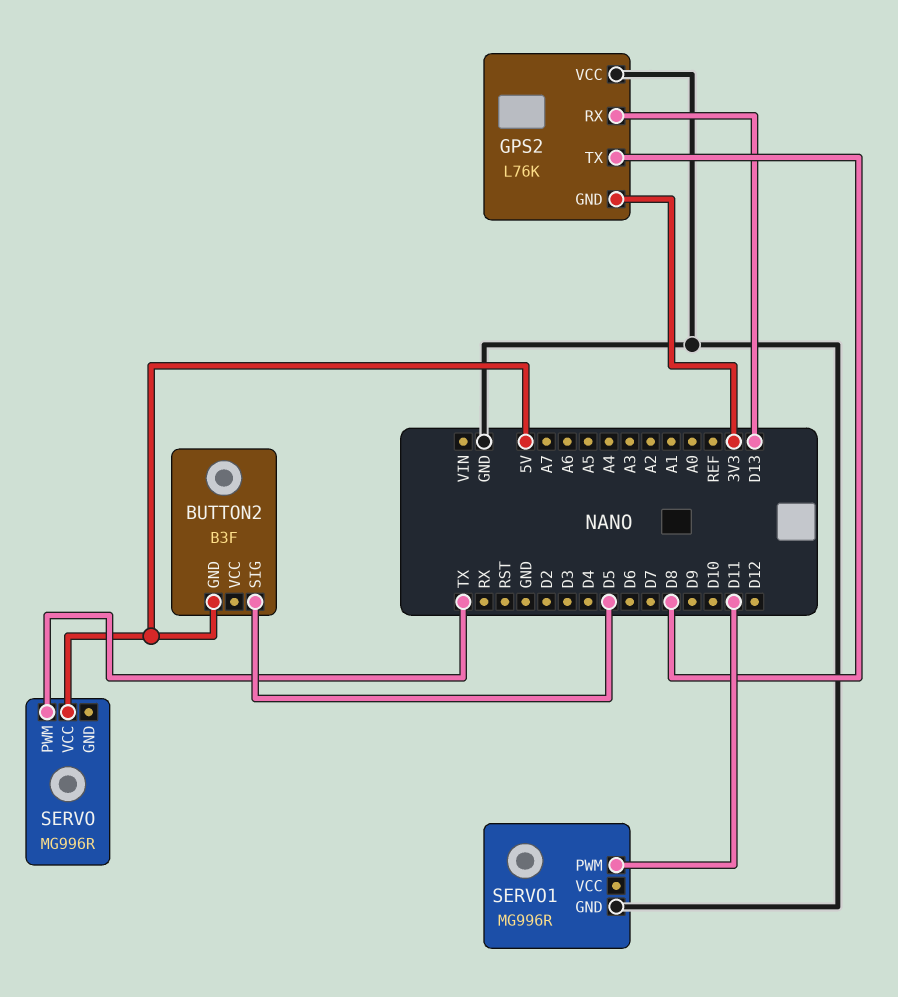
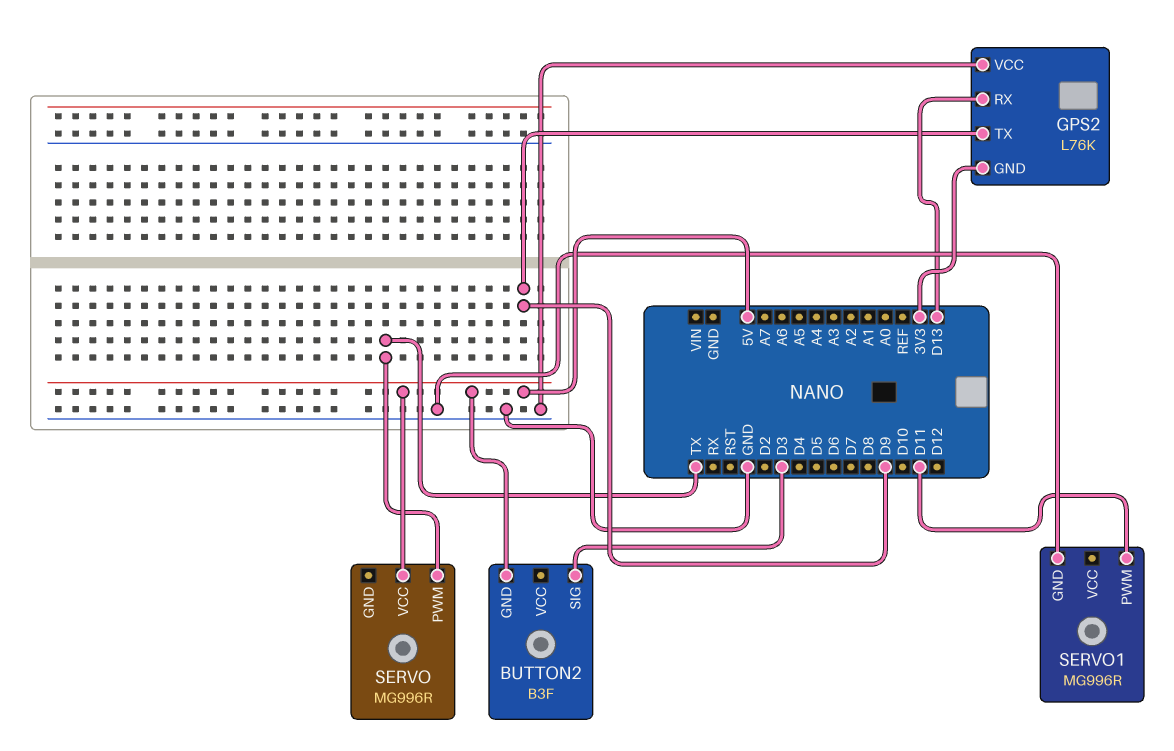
BUTTON2 pin SIG: D5 -> D3
GPS2 pin TX: D8 -> D9

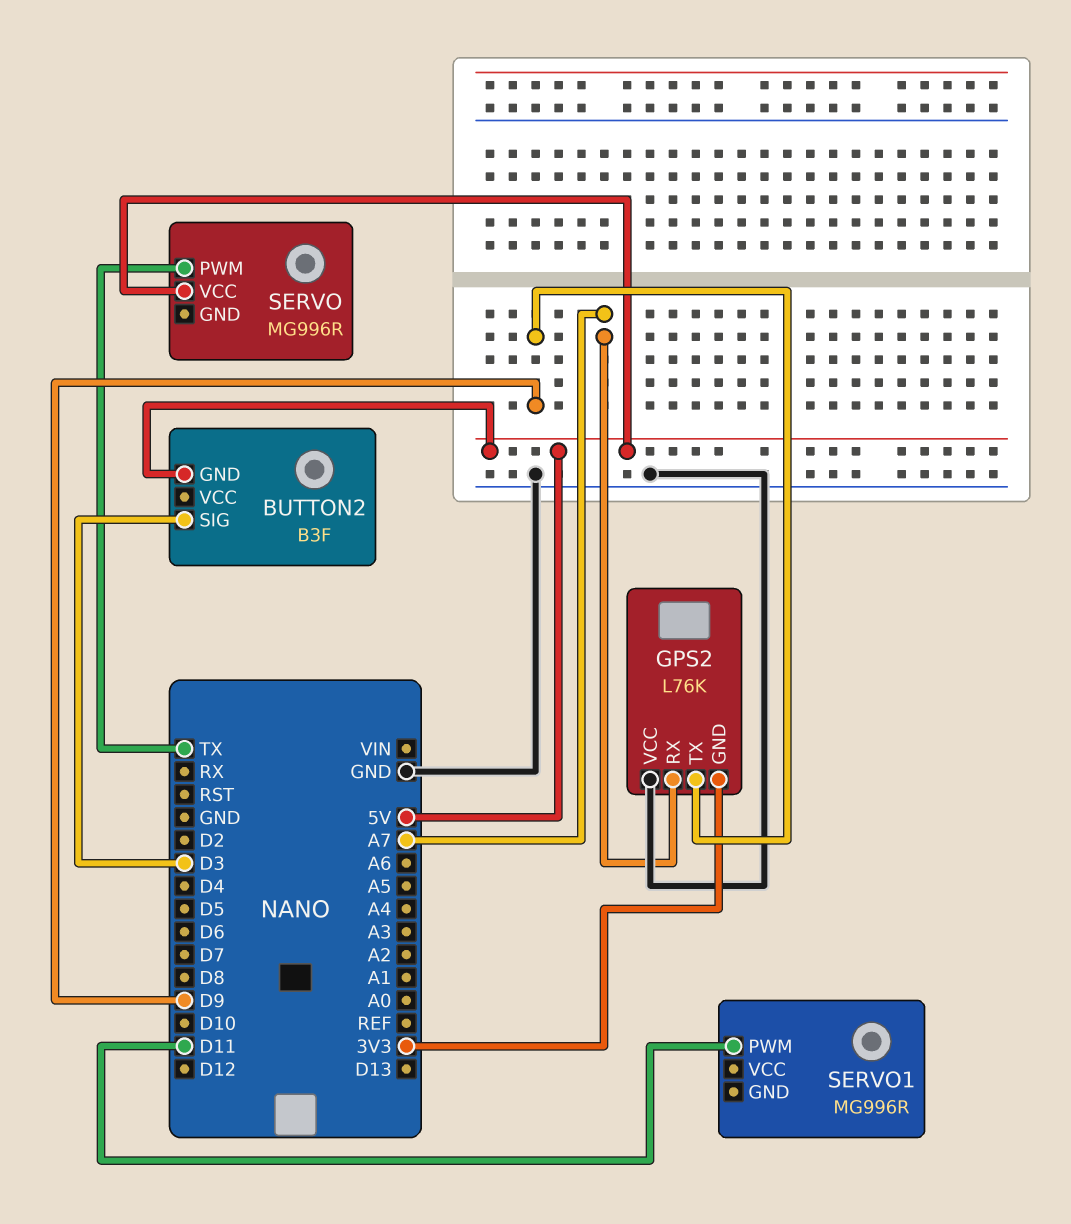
GPS2 pin RX: D13 -> A7
SERVO1 pin GND: GND -> none

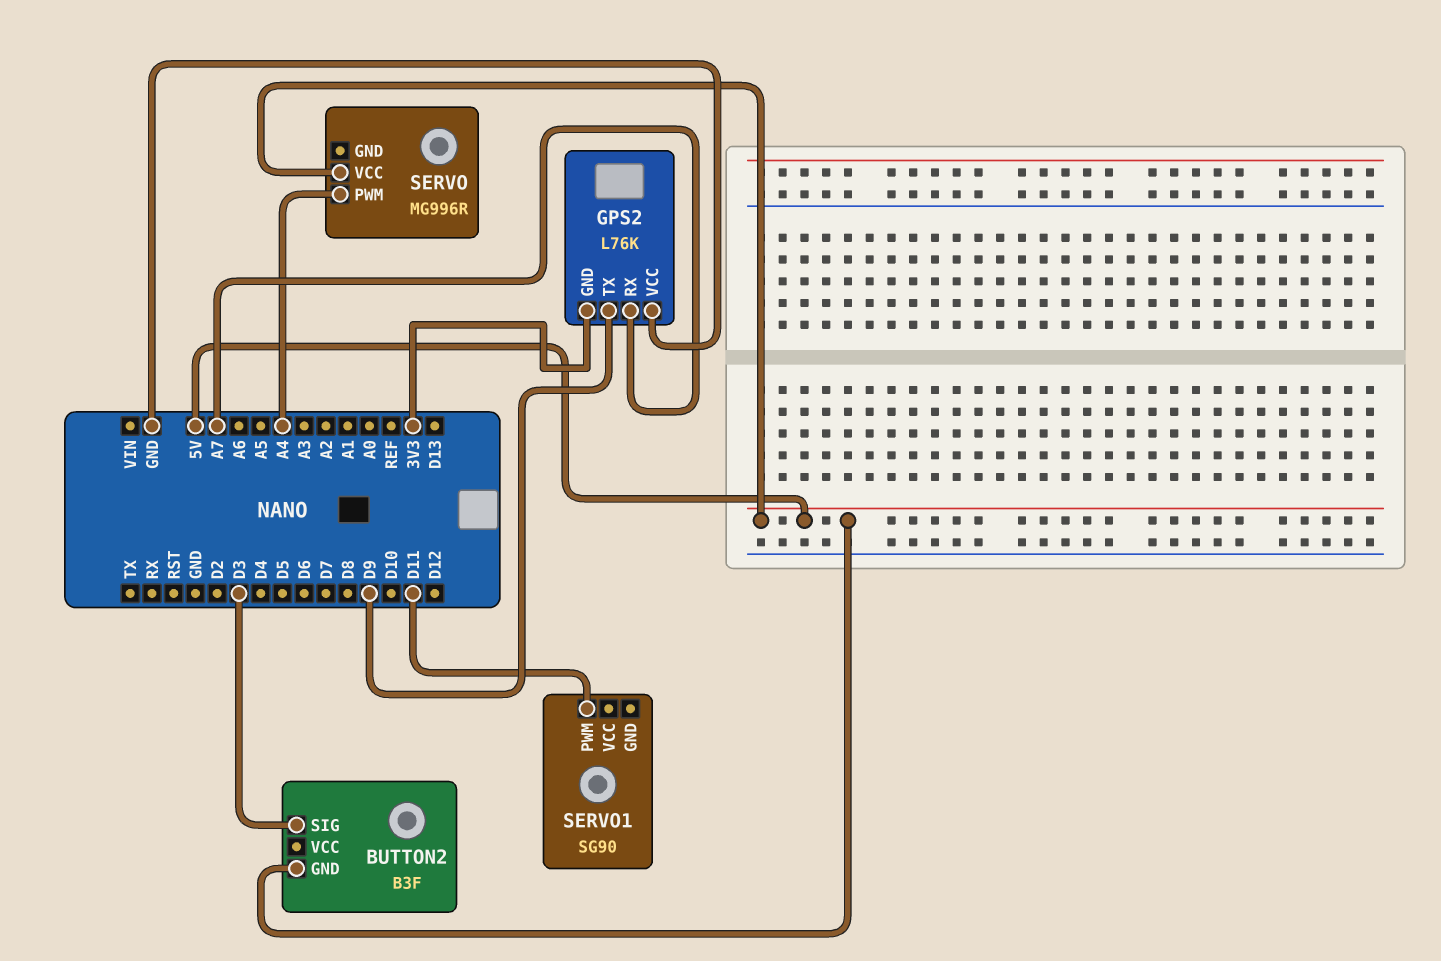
SERVO pin PWM: TX -> A4
SERVO1: MG996R -> SG90

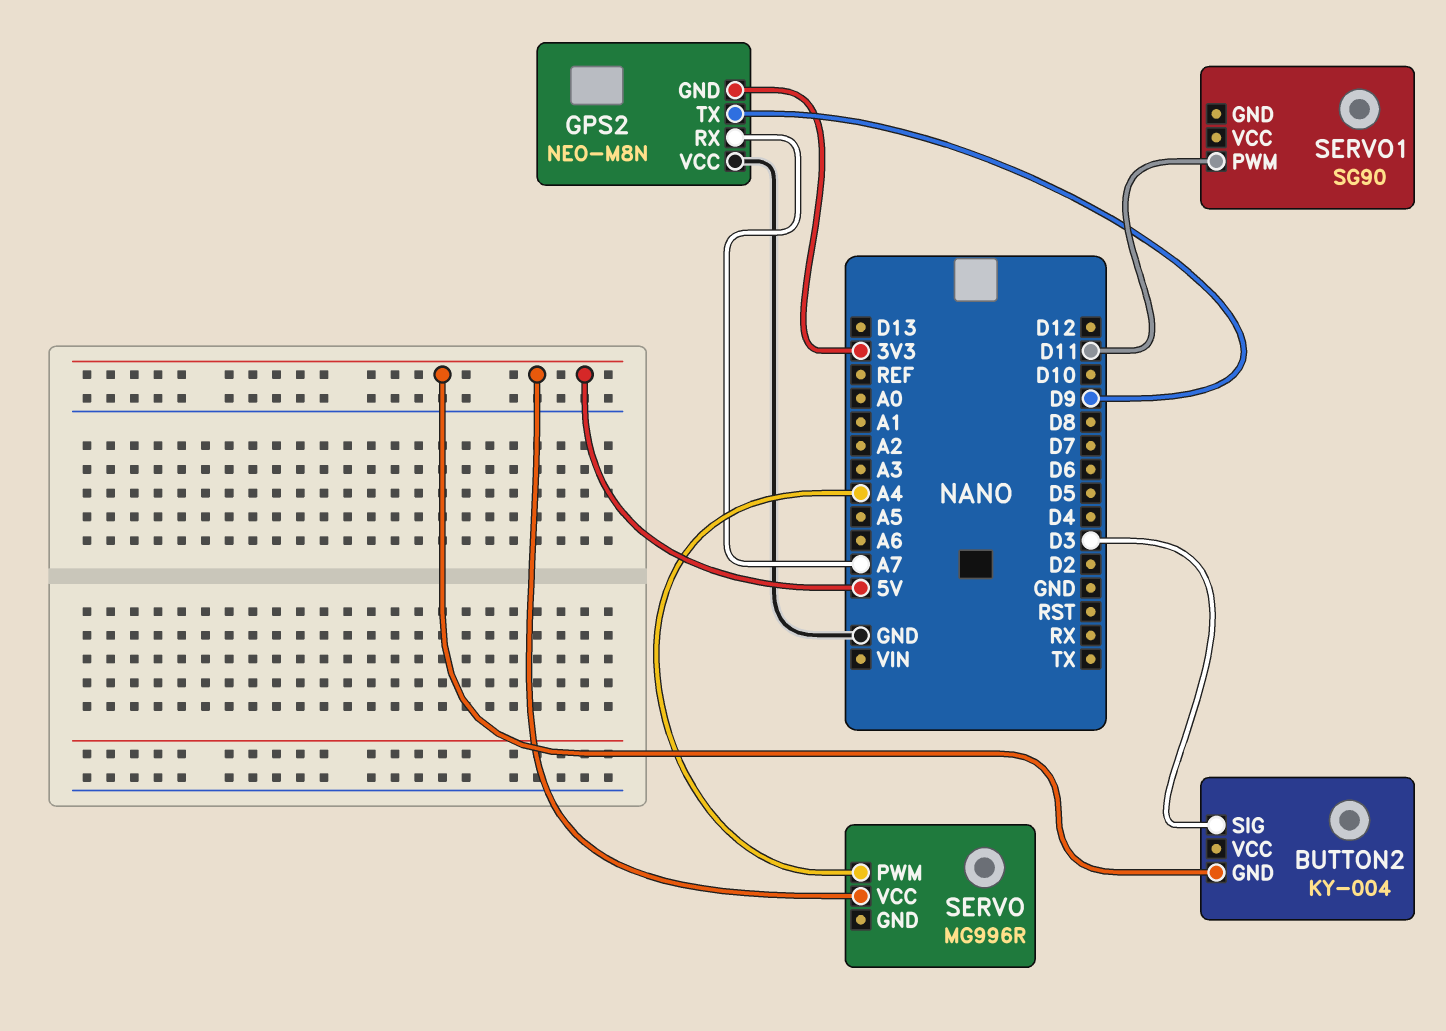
BUTTON2: B3F -> KY-004
GPS2: L76K -> NEO-M8N

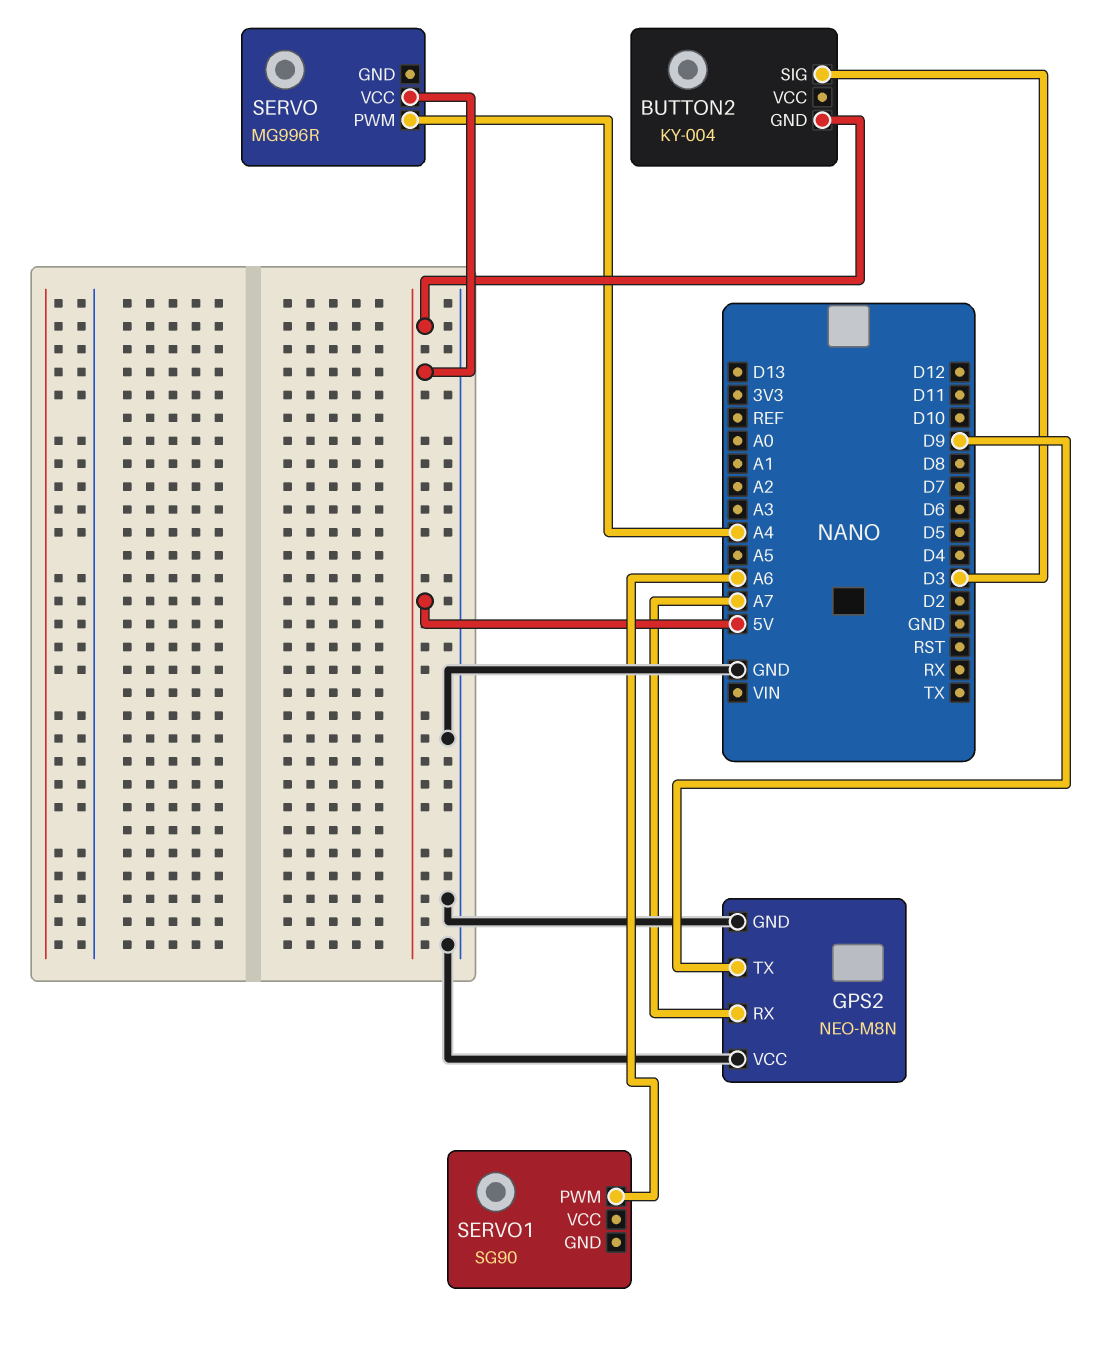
GPS2 pin GND: 3V3 -> GND
SERVO1 pin PWM: D11 -> A6

